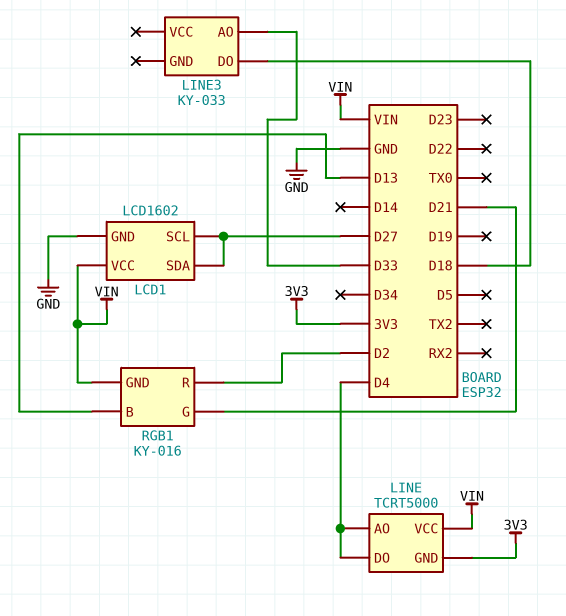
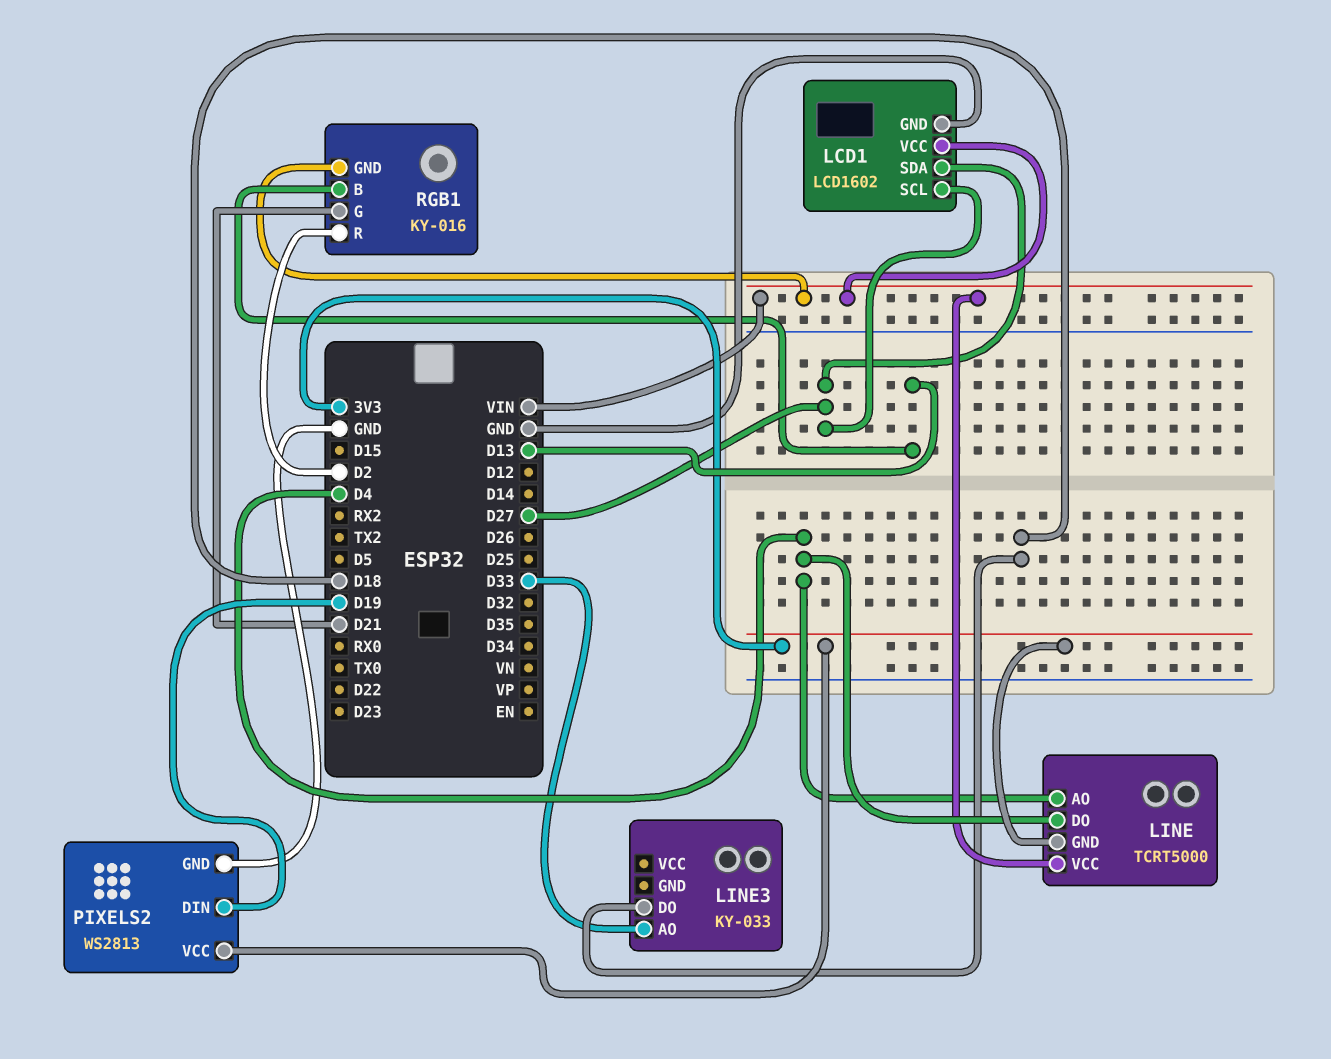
PIXELS2: none -> WS2813
PIXELS2 pin DIN: none -> D19
PIXELS2 pin GND: none -> GND
PIXELS2 pin VCC: none -> 3V3

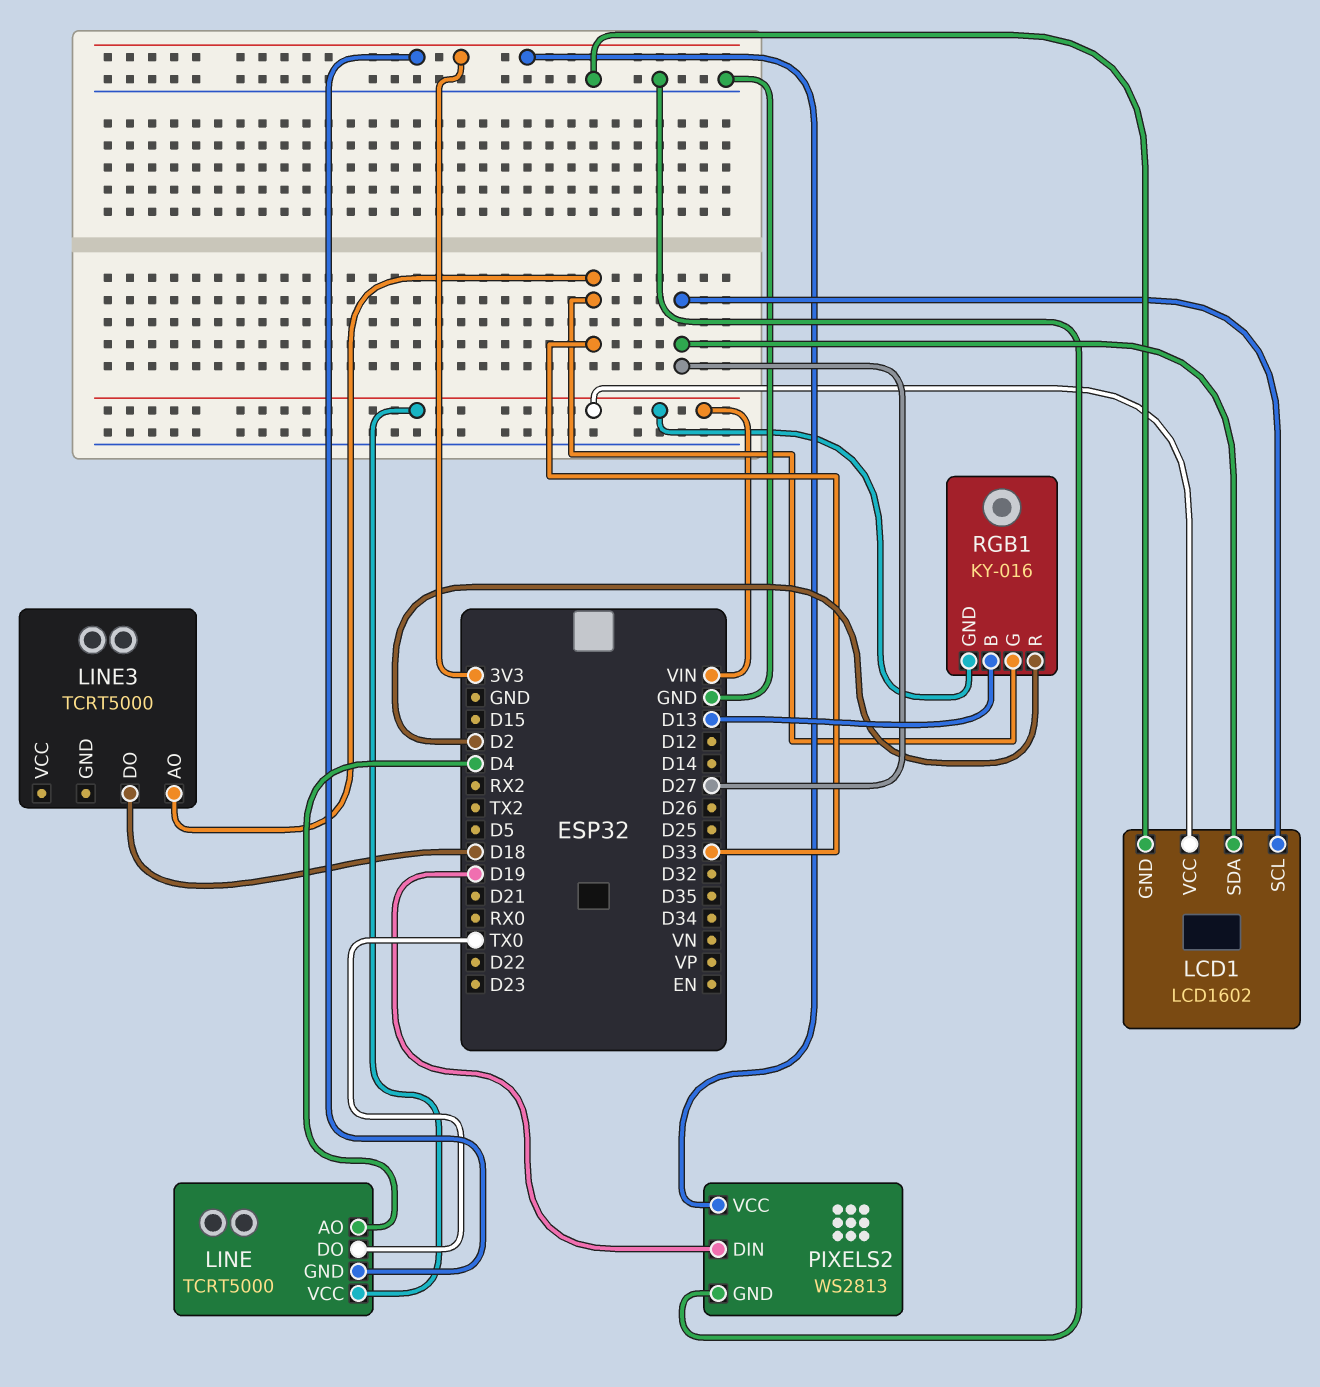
LINE pin DO: D4 -> TX0
LINE3: KY-033 -> TCRT5000
RGB1 pin G: D21 -> D33

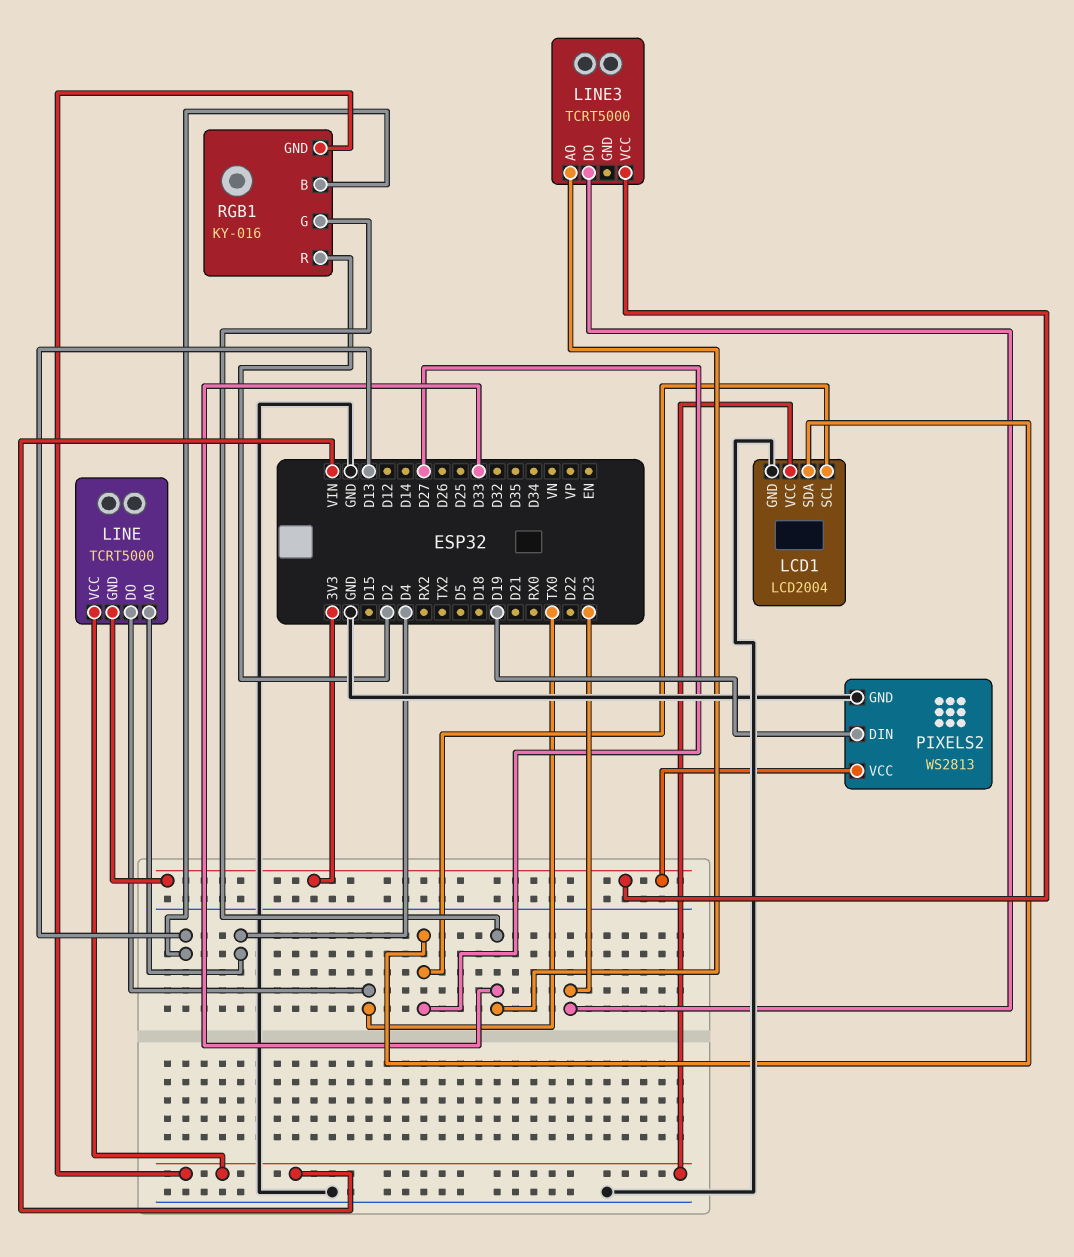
LCD1: LCD1602 -> LCD2004
LINE3 pin DO: D18 -> D23
LINE3 pin VCC: none -> 3V3

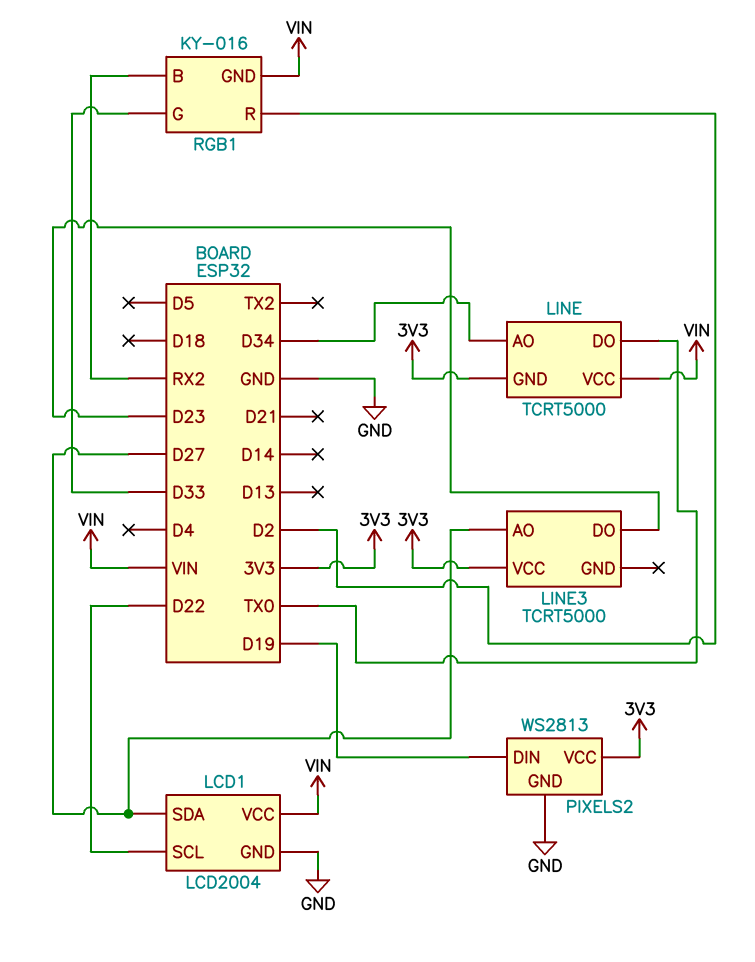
LCD1 pin SCL: D27 -> D22
LINE pin AO: D4 -> D34
LINE3 pin AO: D33 -> D27
RGB1 pin B: D13 -> RX2

